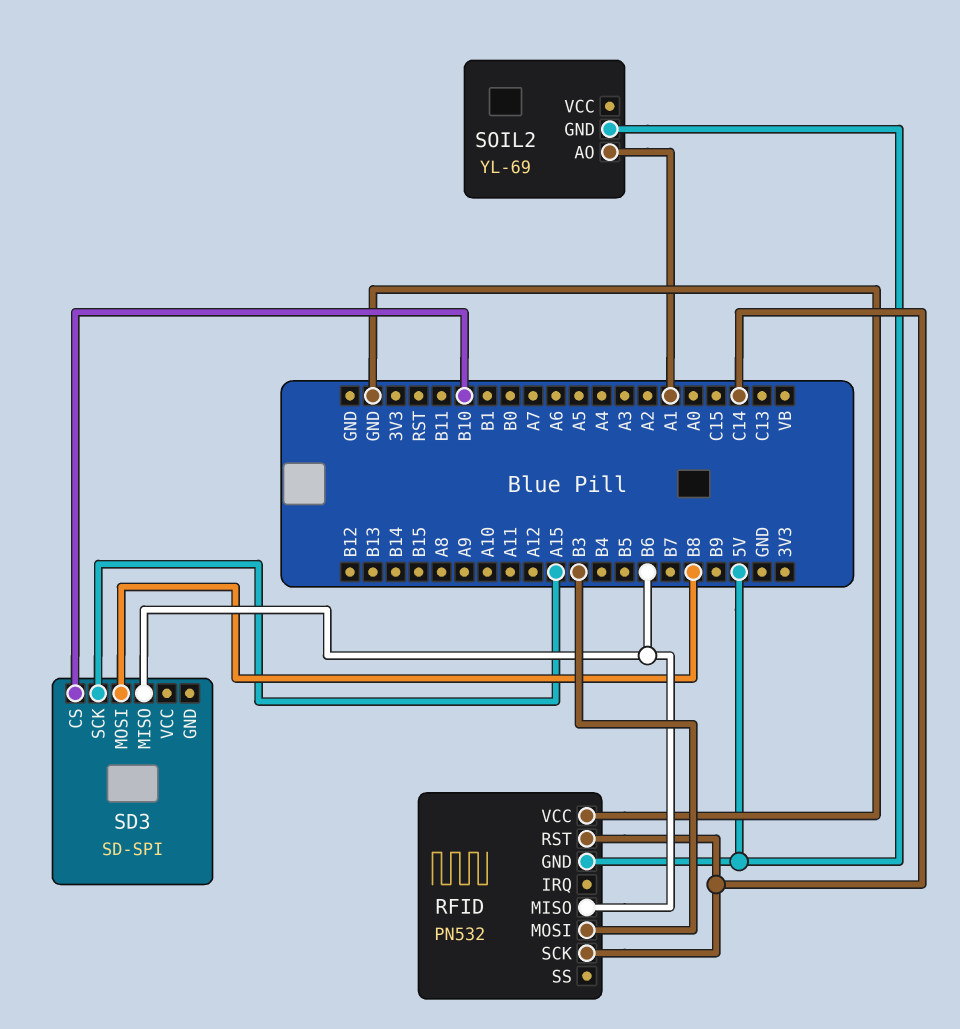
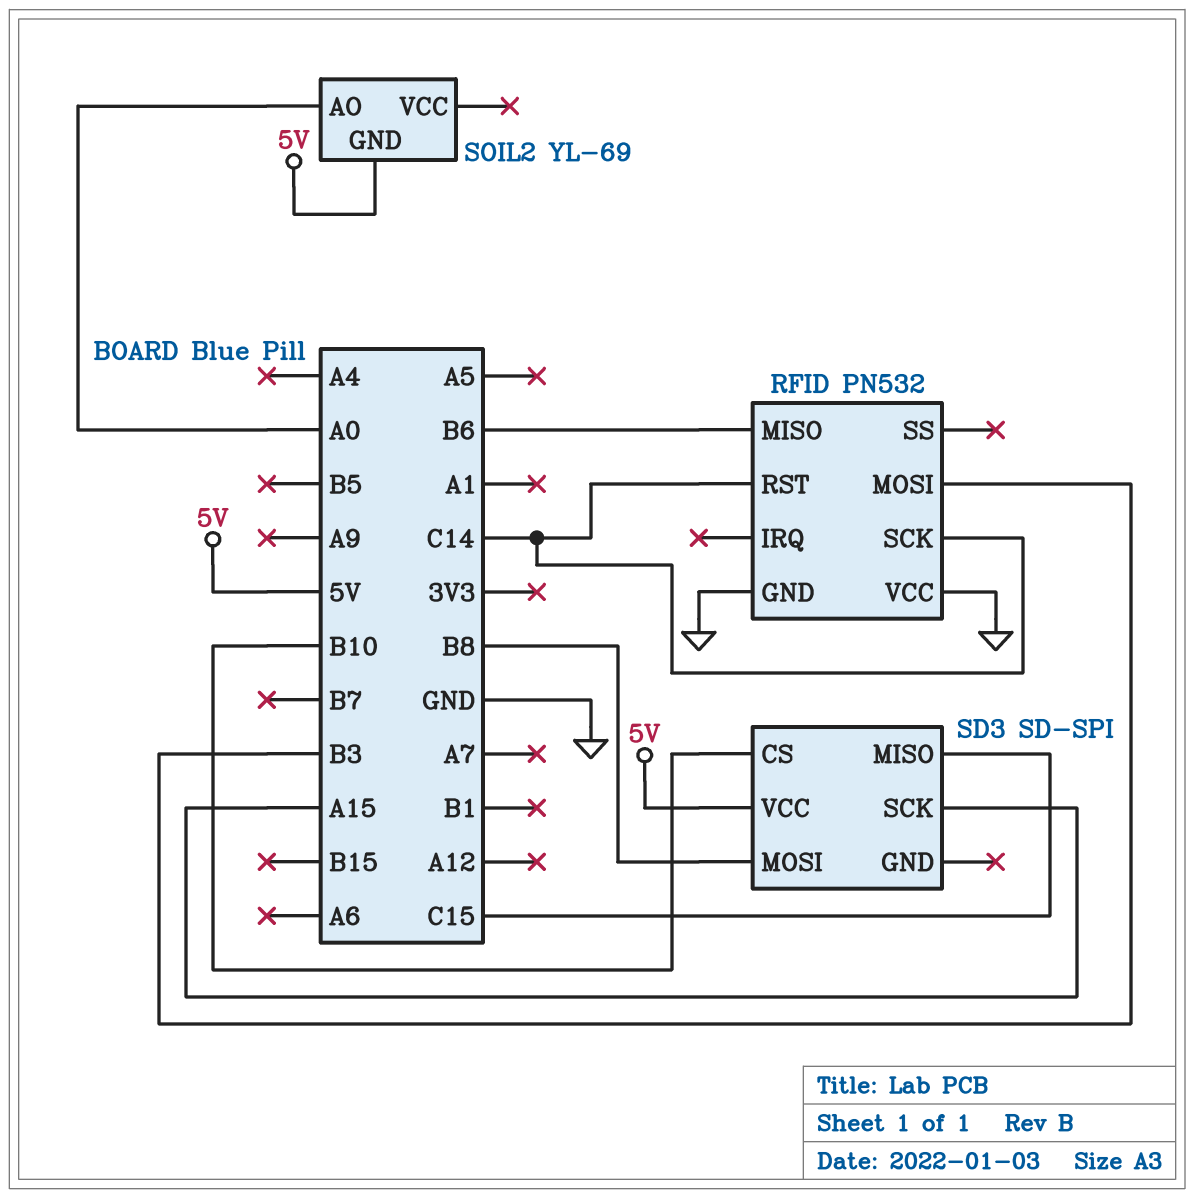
RFID pin GND: 5V -> GND
SD3 pin MISO: B6 -> C15
SD3 pin VCC: none -> 5V
SOIL2 pin AO: A1 -> A0

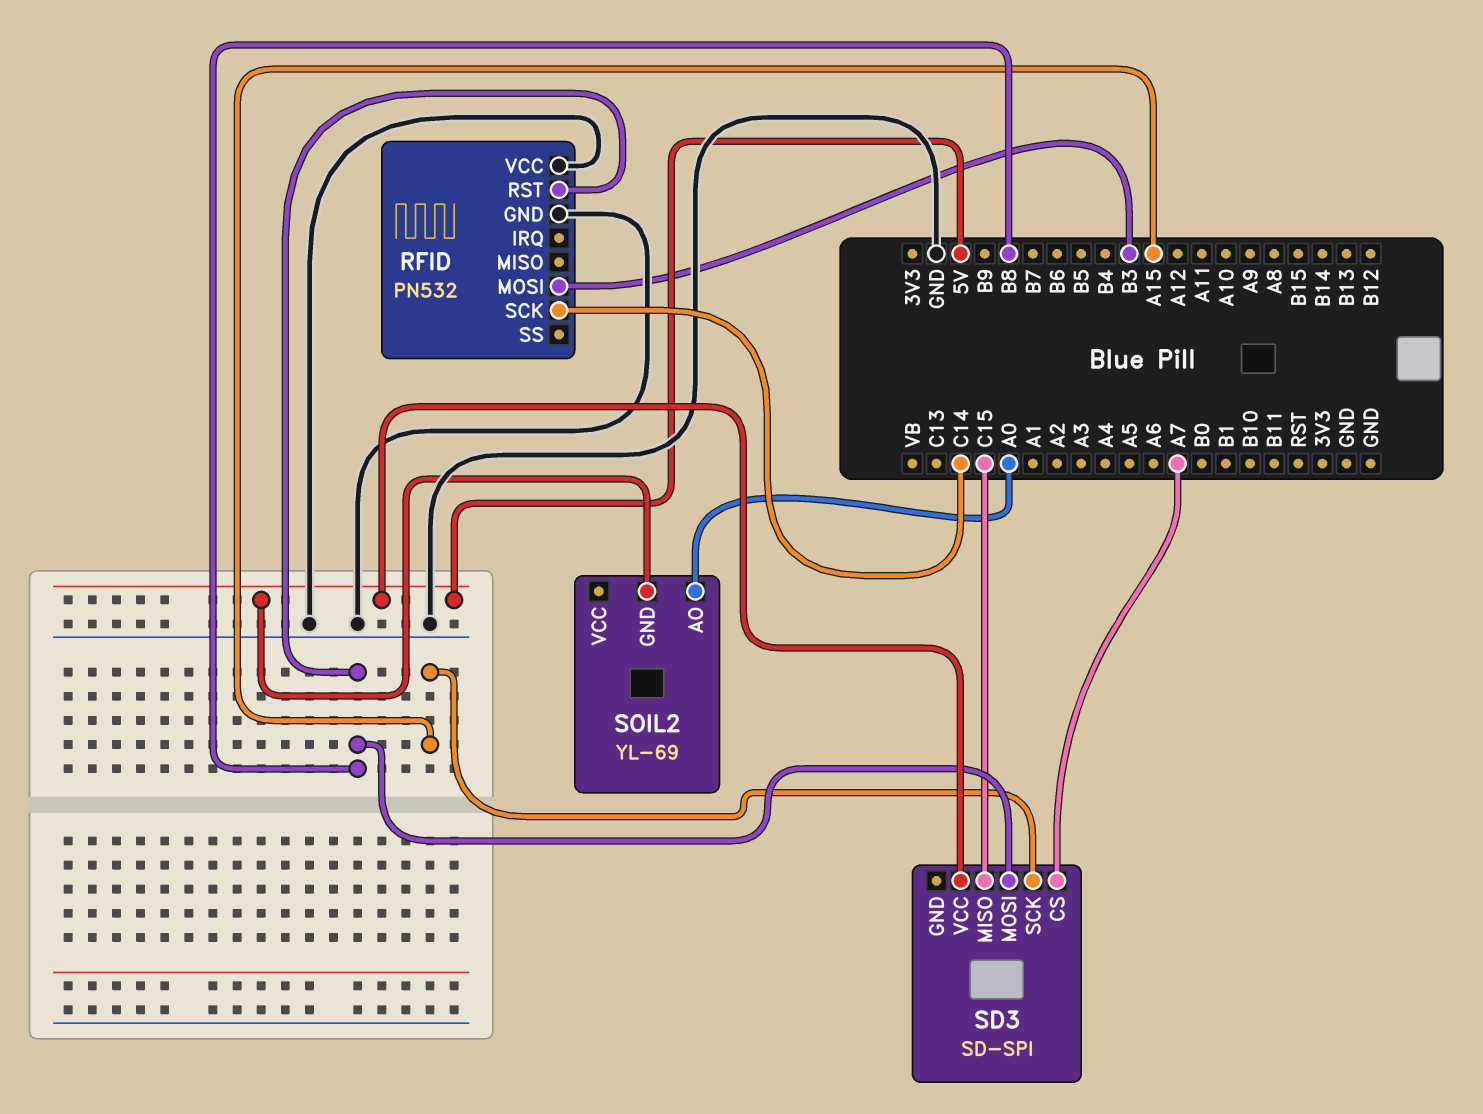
RFID pin MISO: B6 -> none
RFID pin RST: C14 -> B8
SD3 pin CS: B10 -> A7

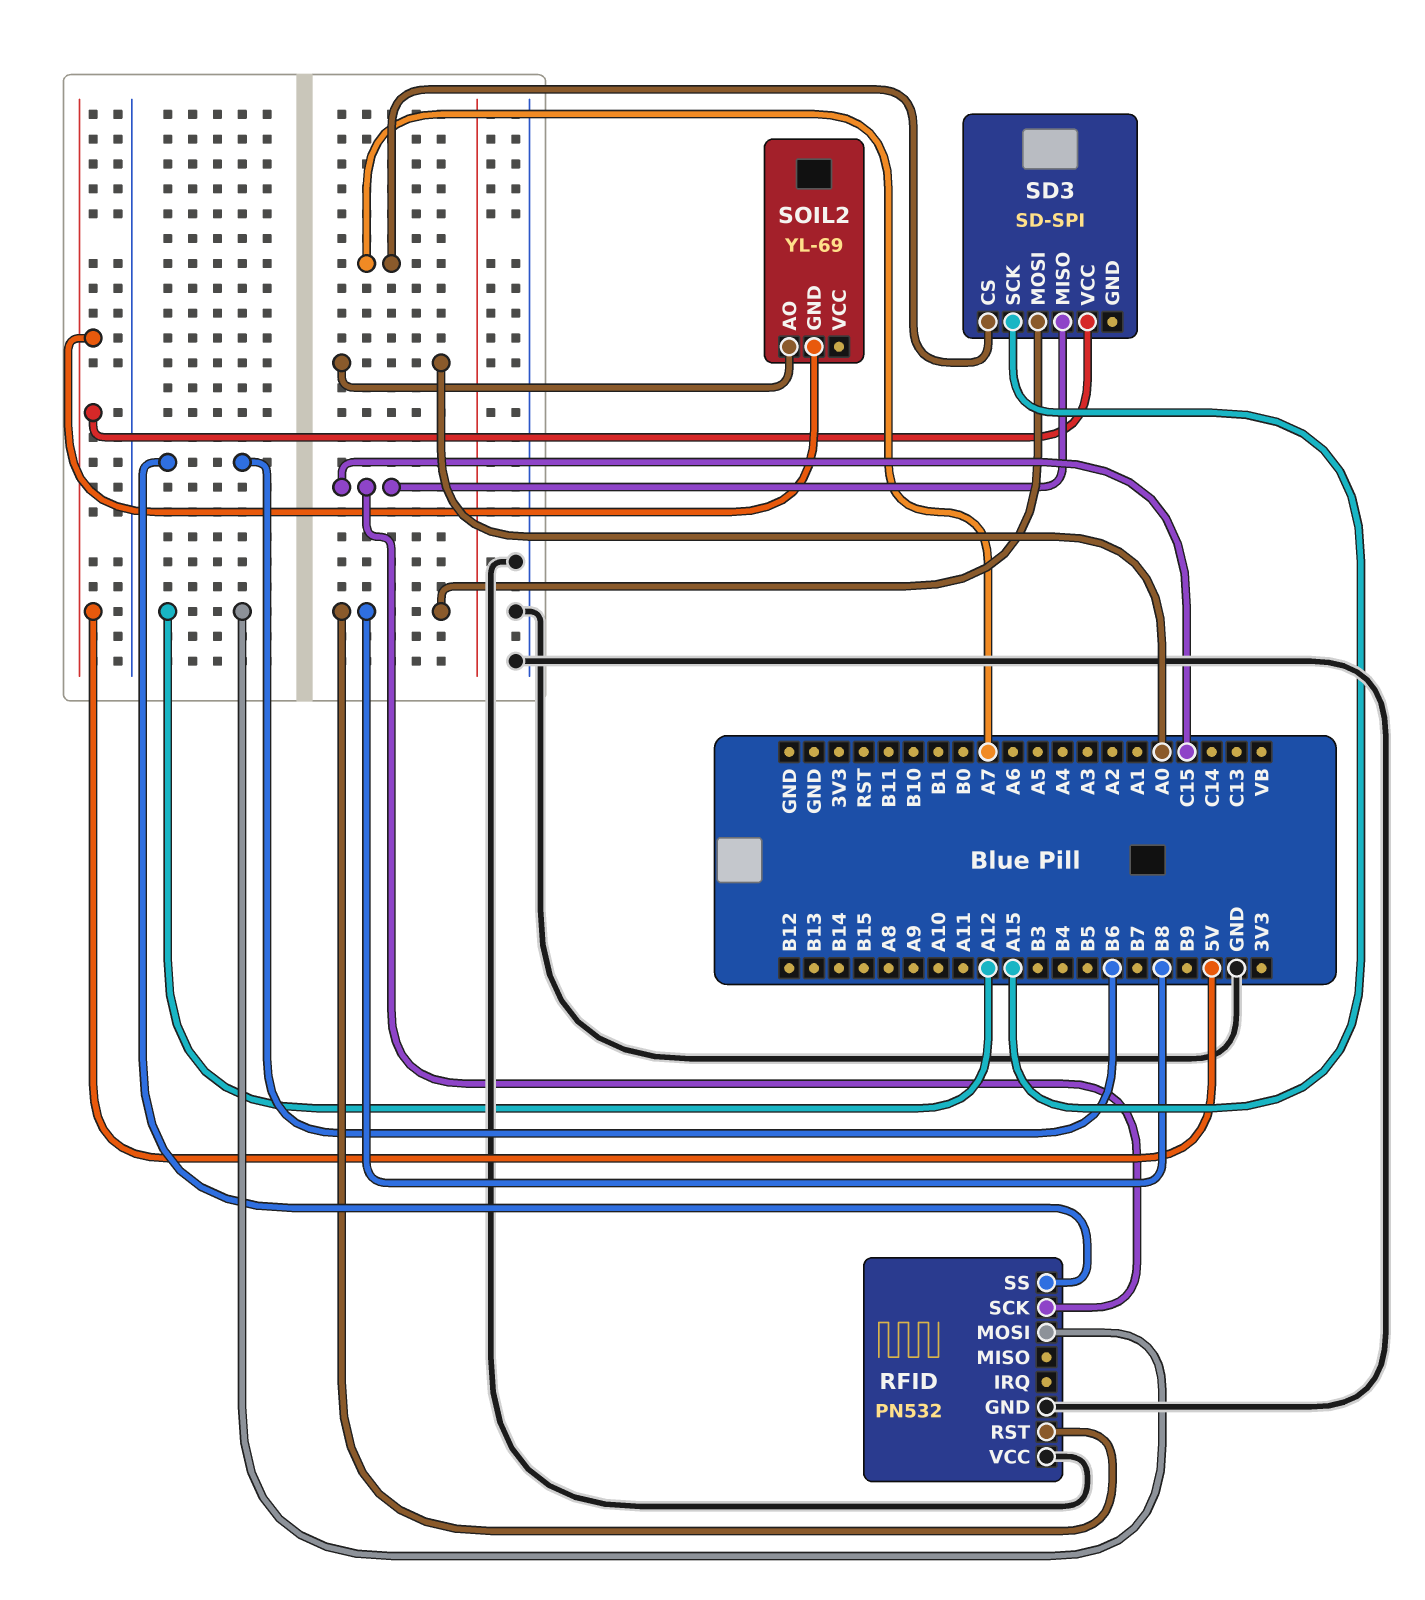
RFID pin MOSI: B3 -> A12
RFID pin SCK: C14 -> C15
RFID pin SS: none -> B6

